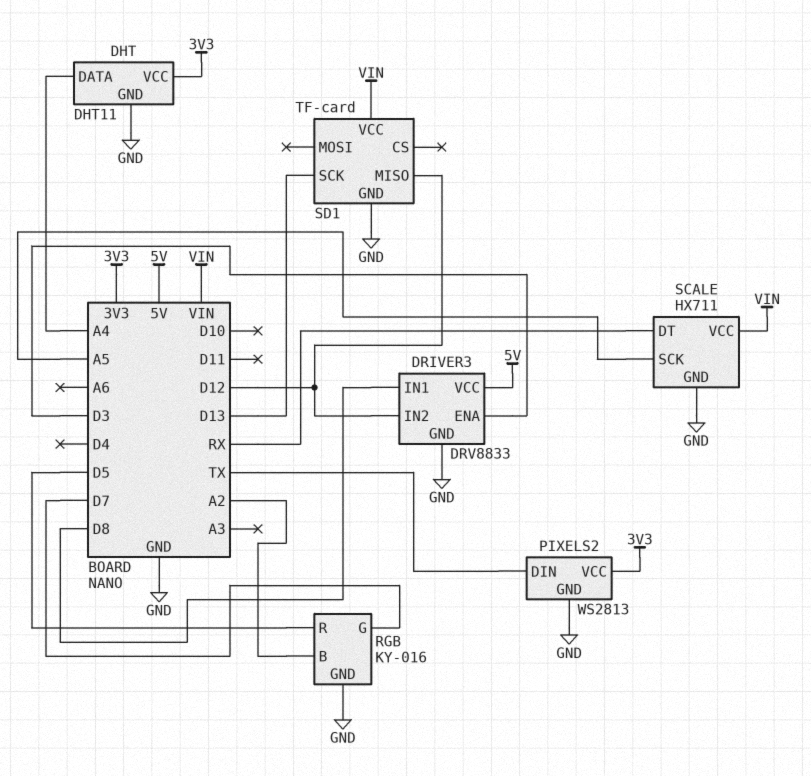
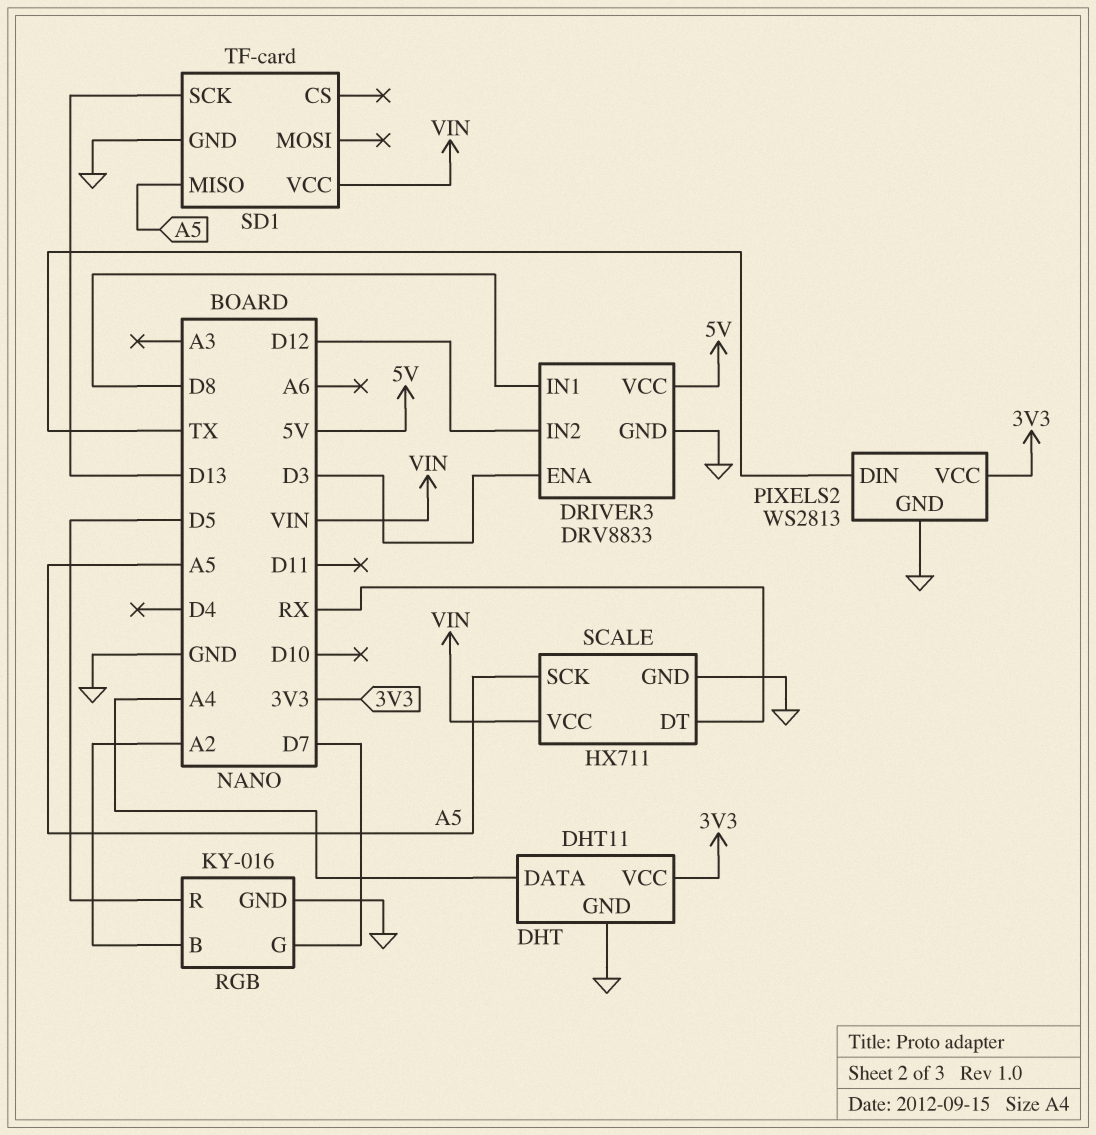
SD1 pin MISO: D12 -> A5

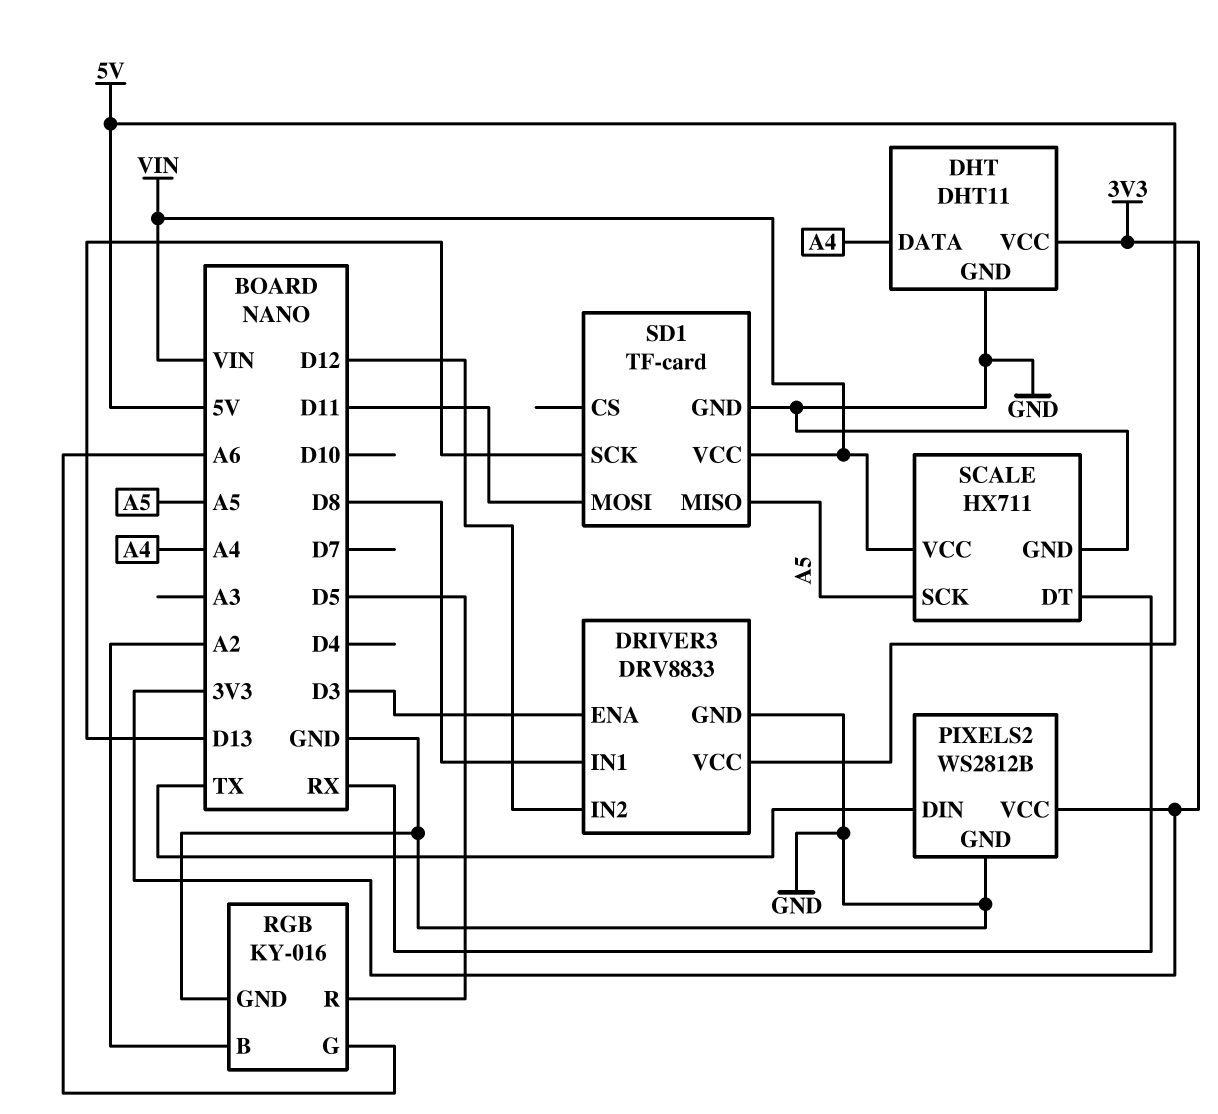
PIXELS2: WS2813 -> WS2812B
RGB pin G: D7 -> A6
SD1 pin MOSI: none -> D11

